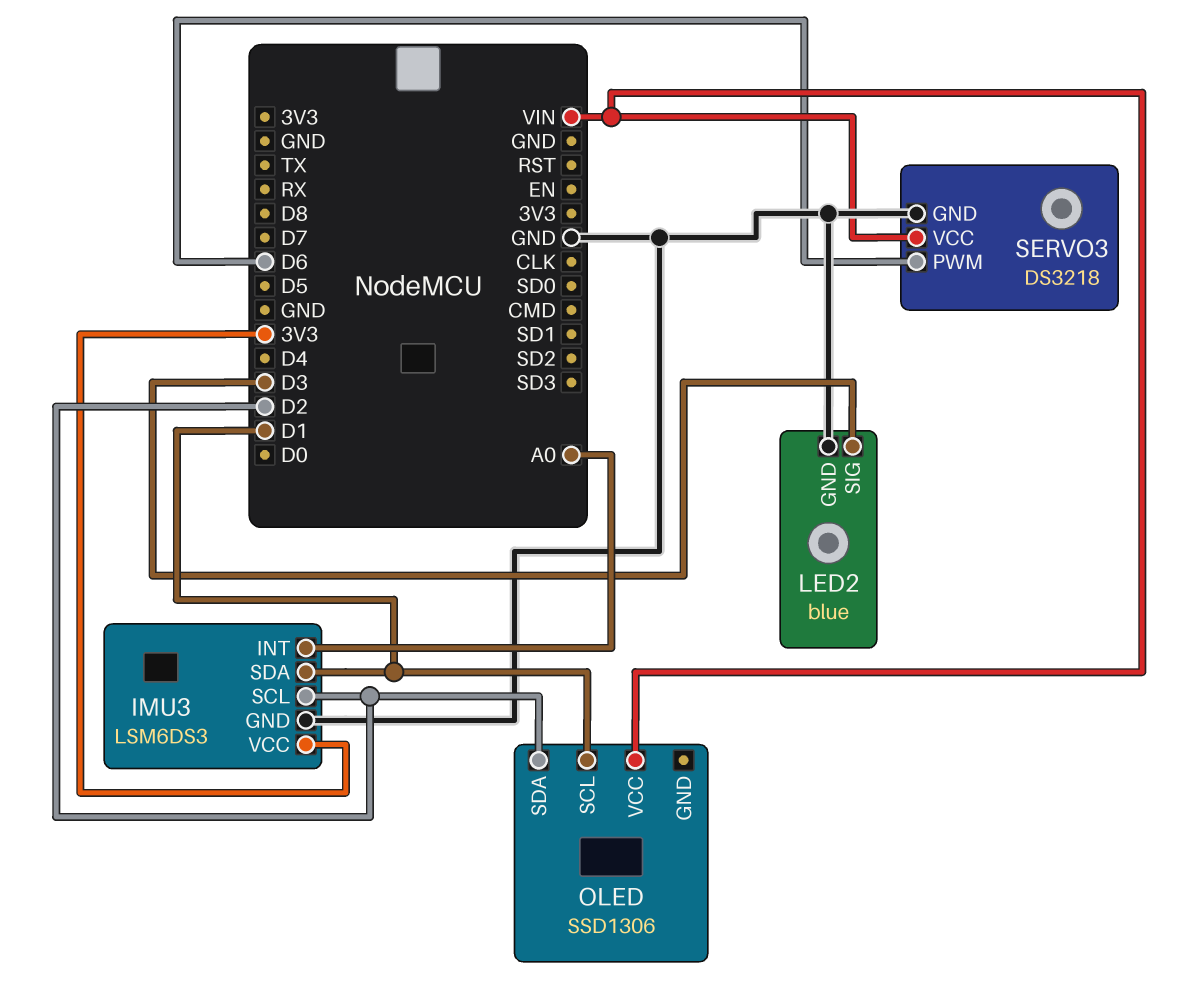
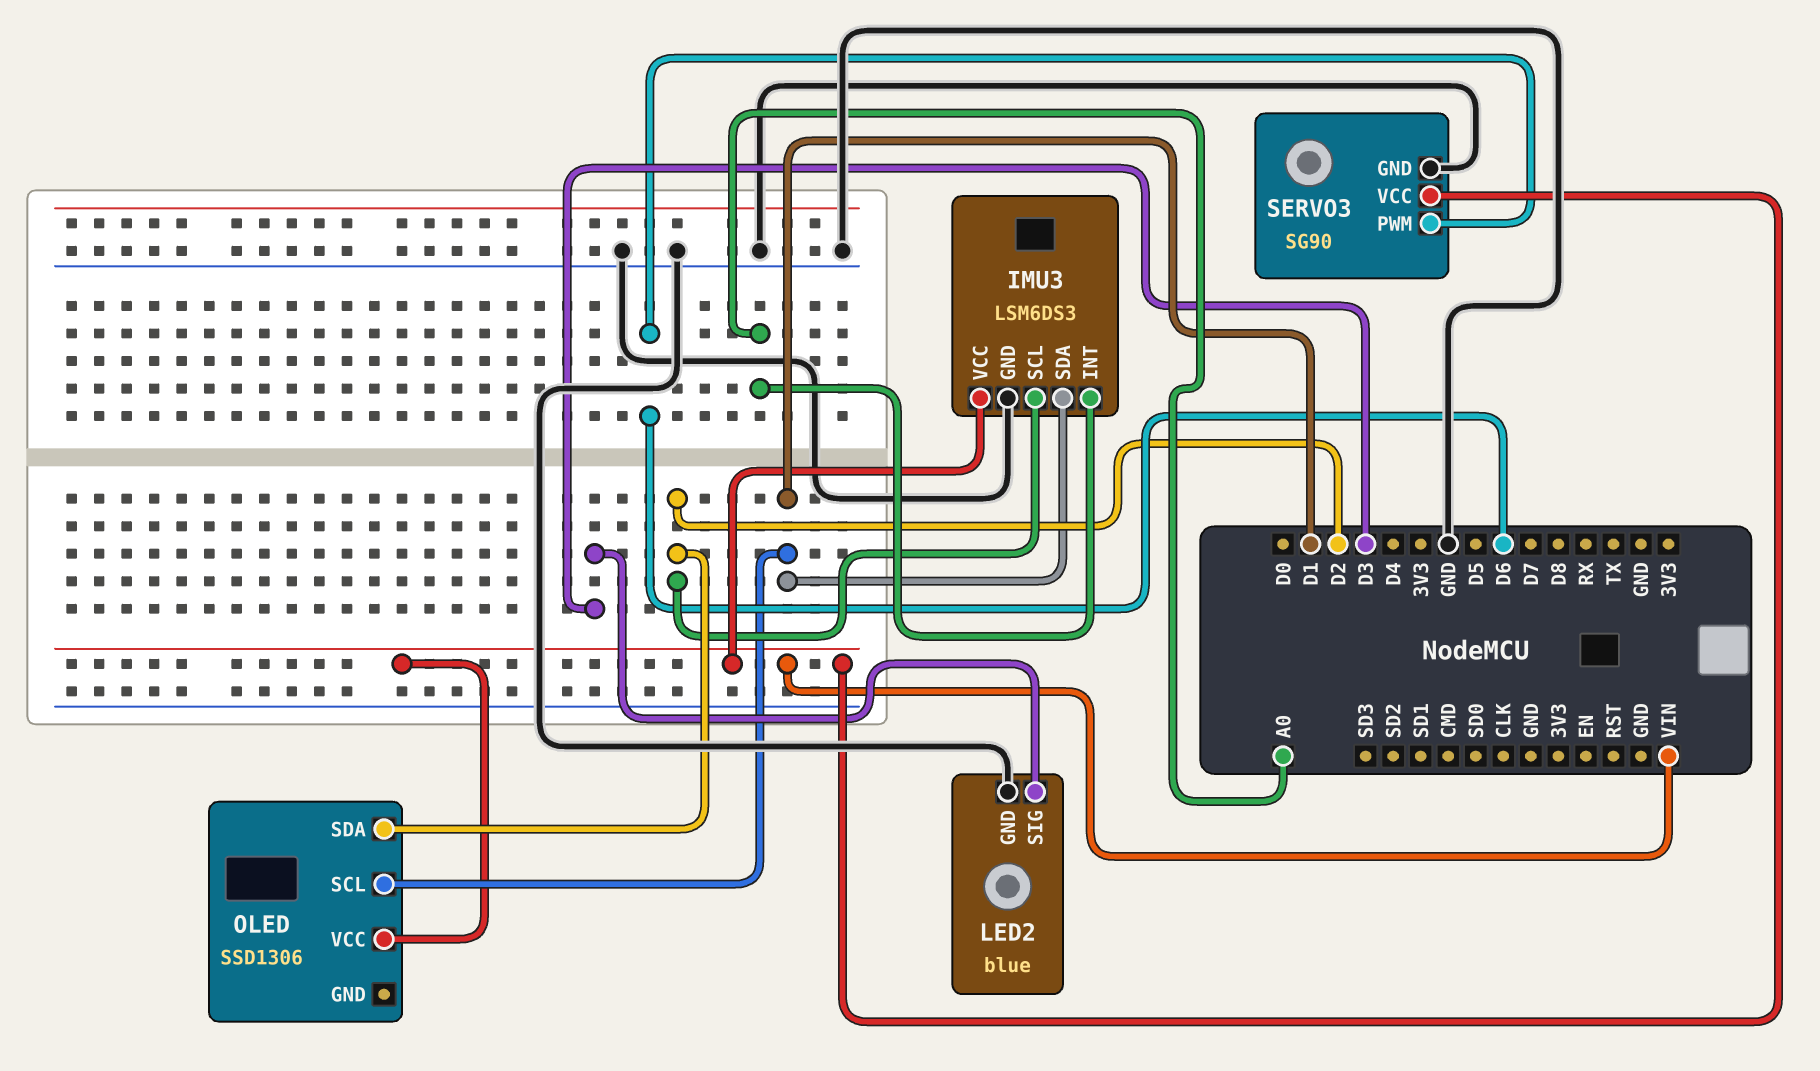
IMU3 pin VCC: 3V3 -> VIN
SERVO3: DS3218 -> SG90

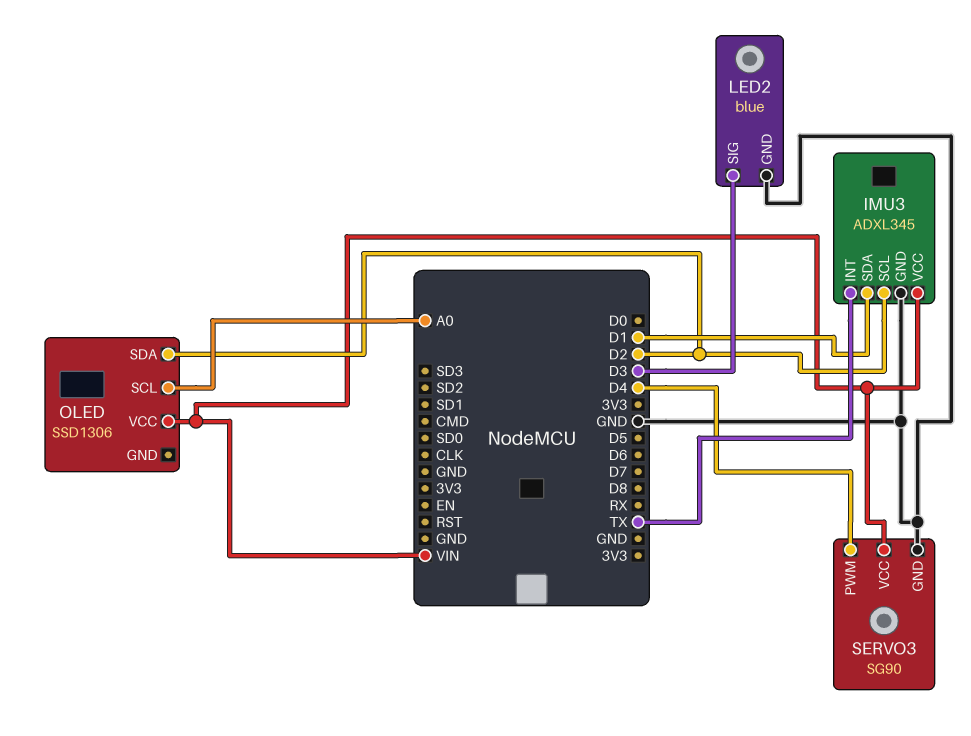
IMU3: LSM6DS3 -> ADXL345
IMU3 pin INT: A0 -> TX
OLED pin SCL: D1 -> A0
SERVO3 pin PWM: D6 -> D4

